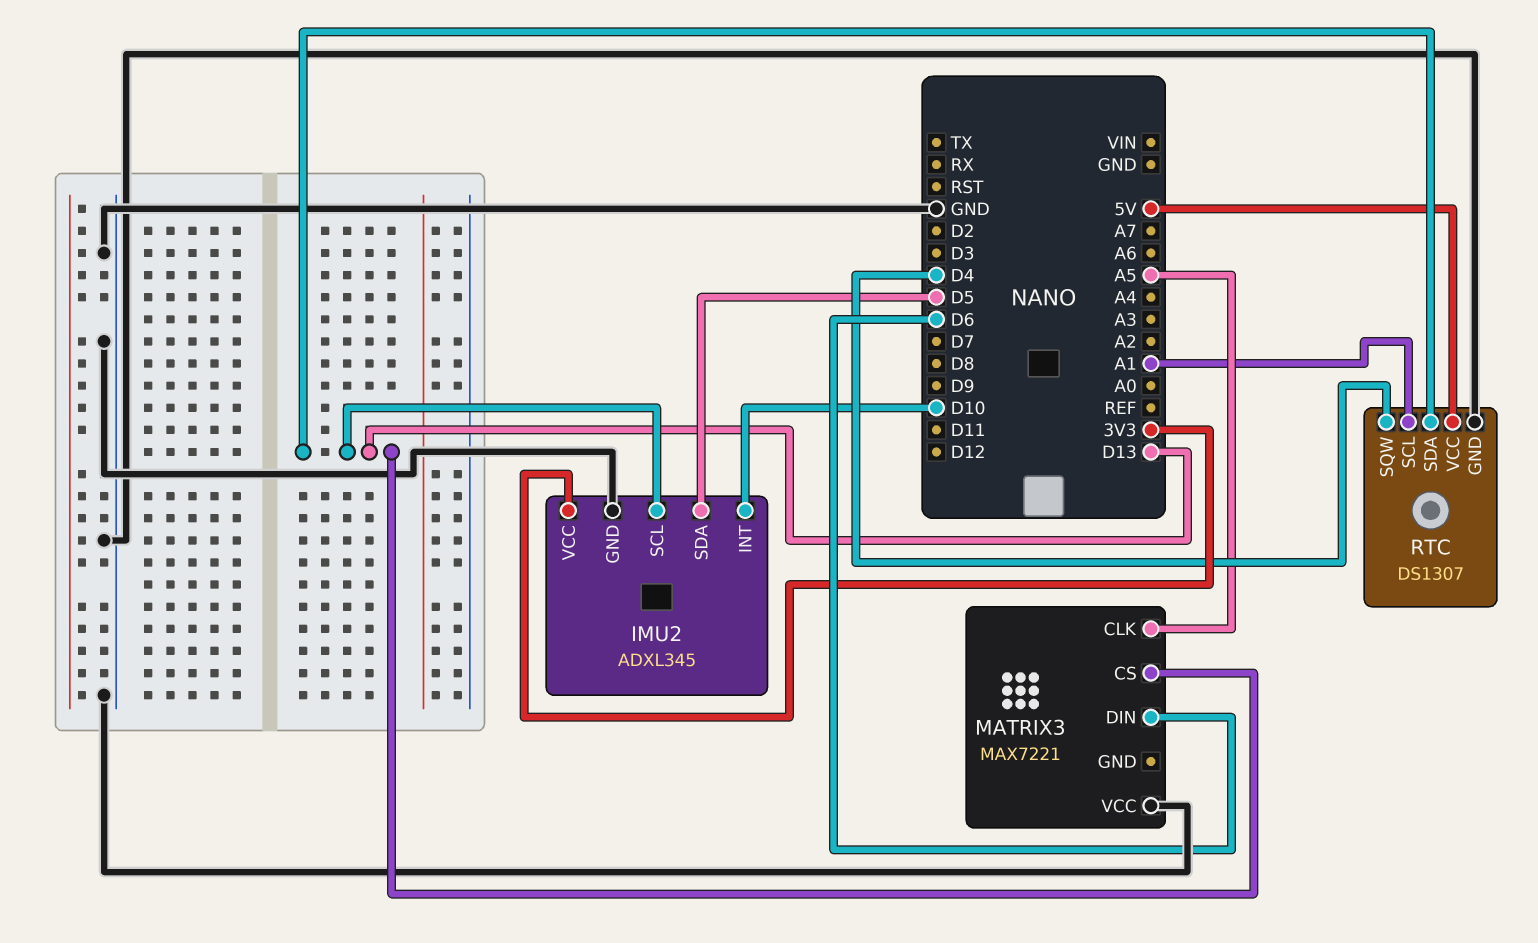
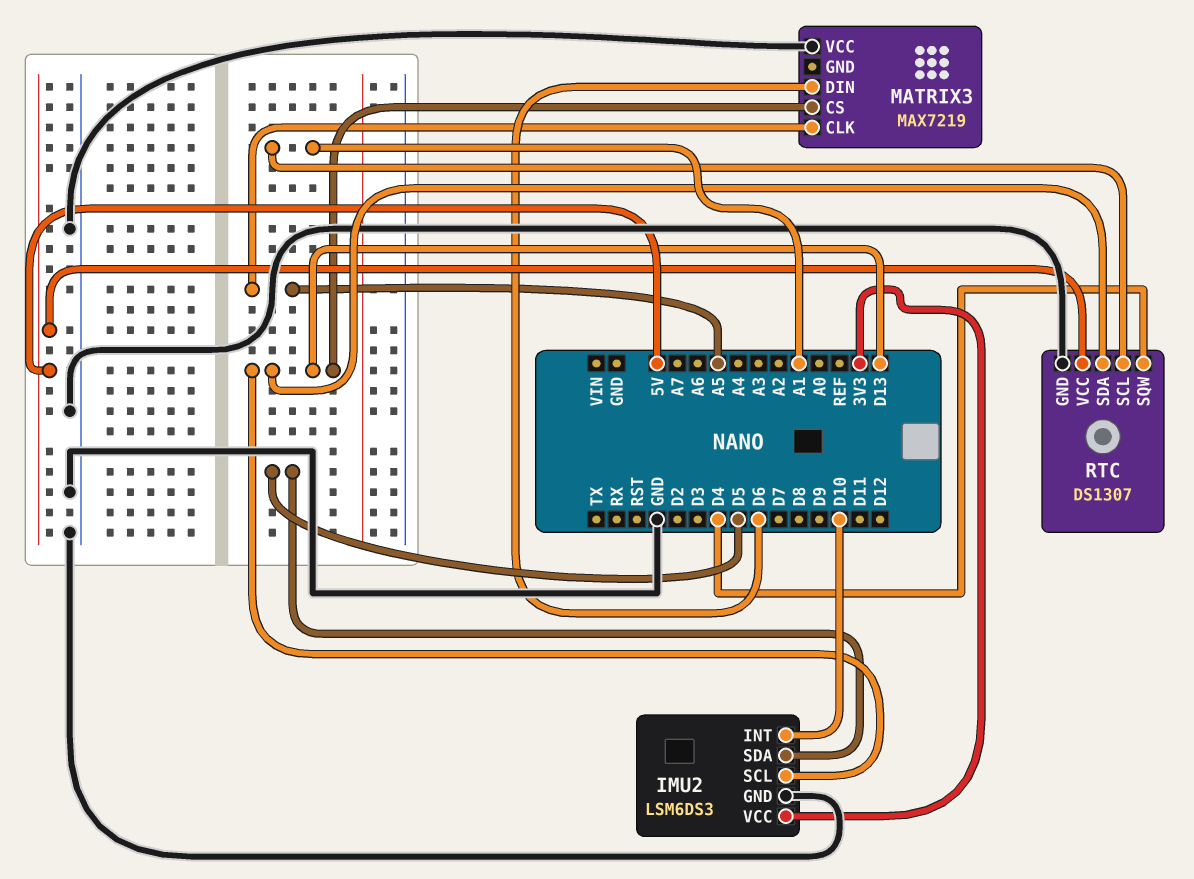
IMU2: ADXL345 -> LSM6DS3
MATRIX3: MAX7221 -> MAX7219

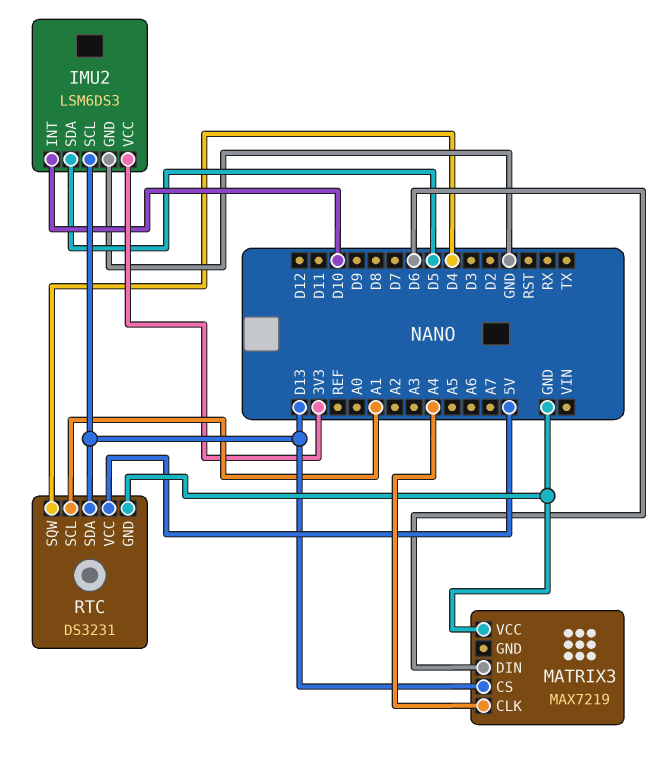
MATRIX3 pin CLK: A5 -> A4
RTC: DS1307 -> DS3231

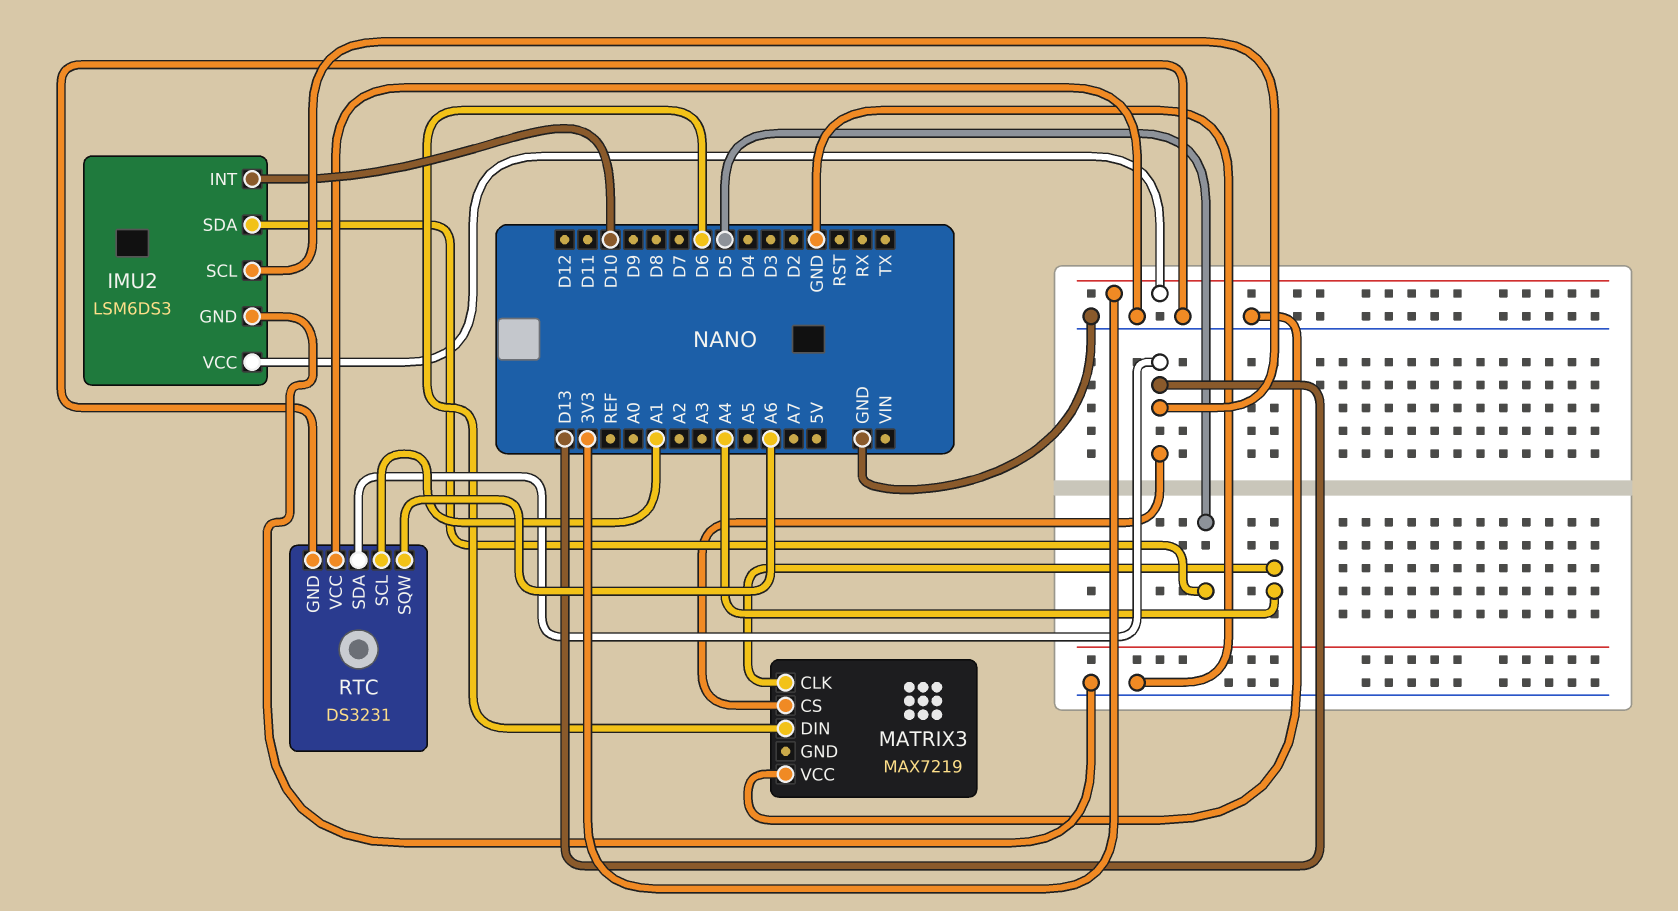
RTC pin SQW: D4 -> A6
RTC pin VCC: 5V -> GND

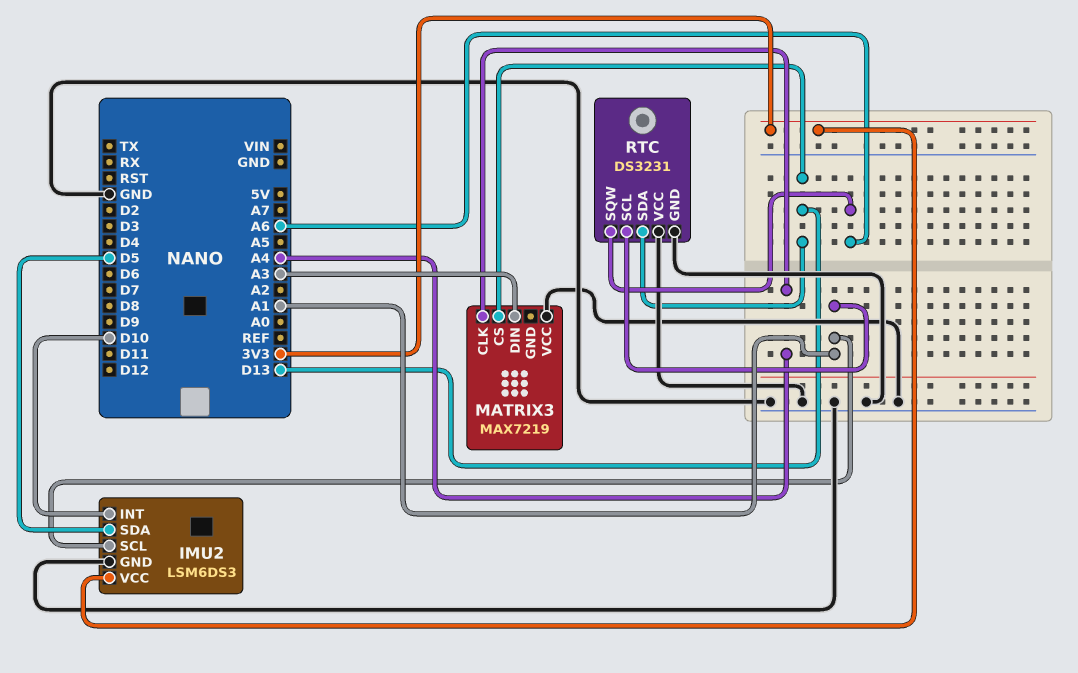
IMU2 pin SCL: D13 -> A1
MATRIX3 pin DIN: D6 -> A3

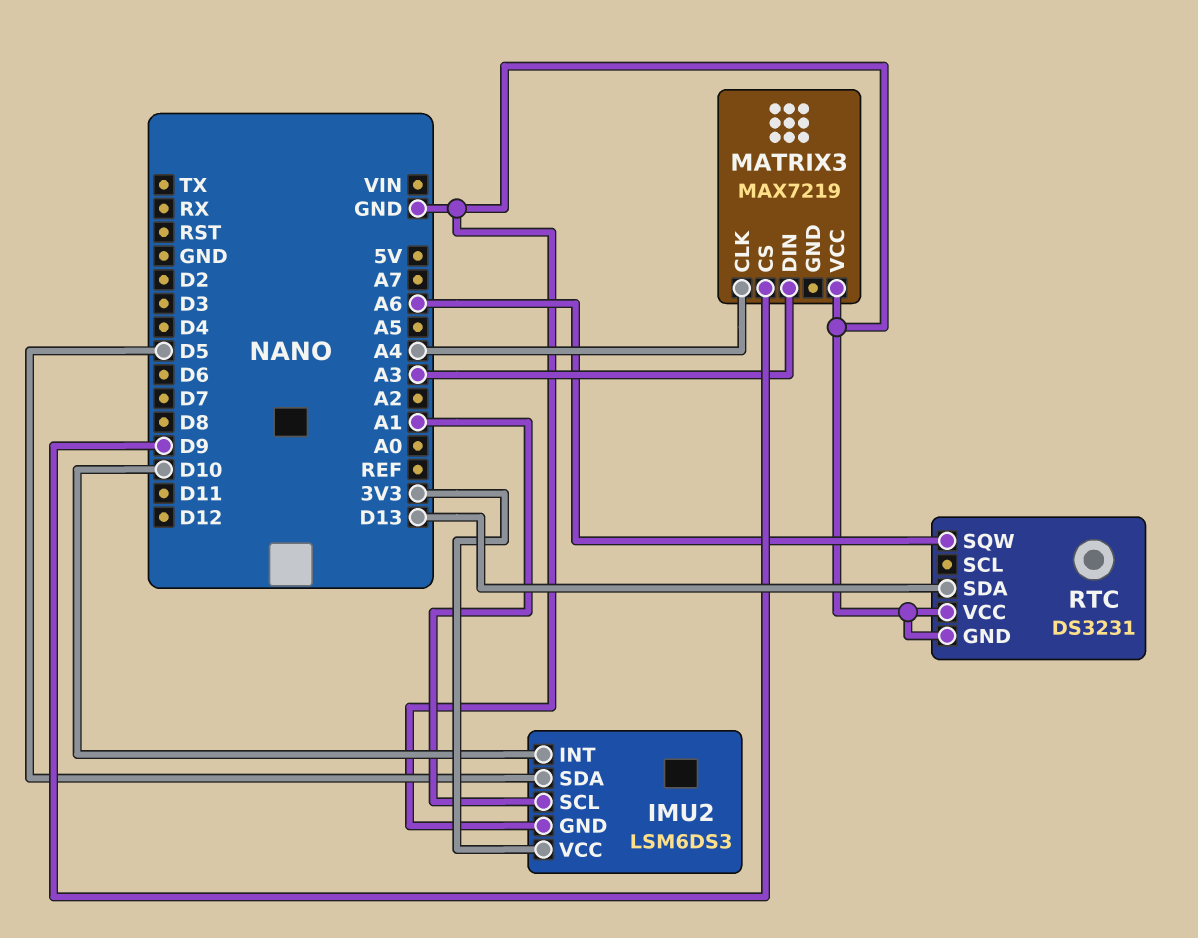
MATRIX3 pin CS: D13 -> D9
RTC pin SCL: A1 -> none

